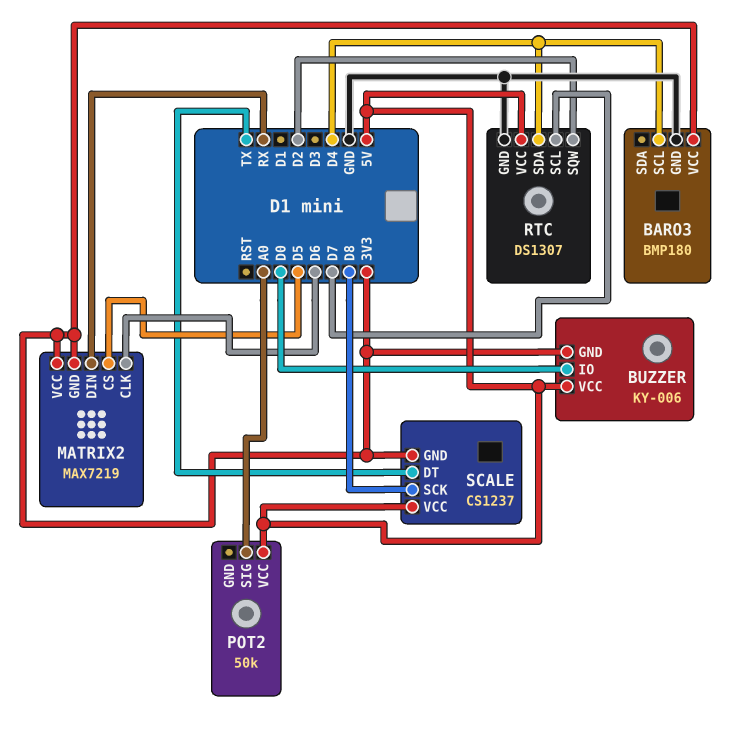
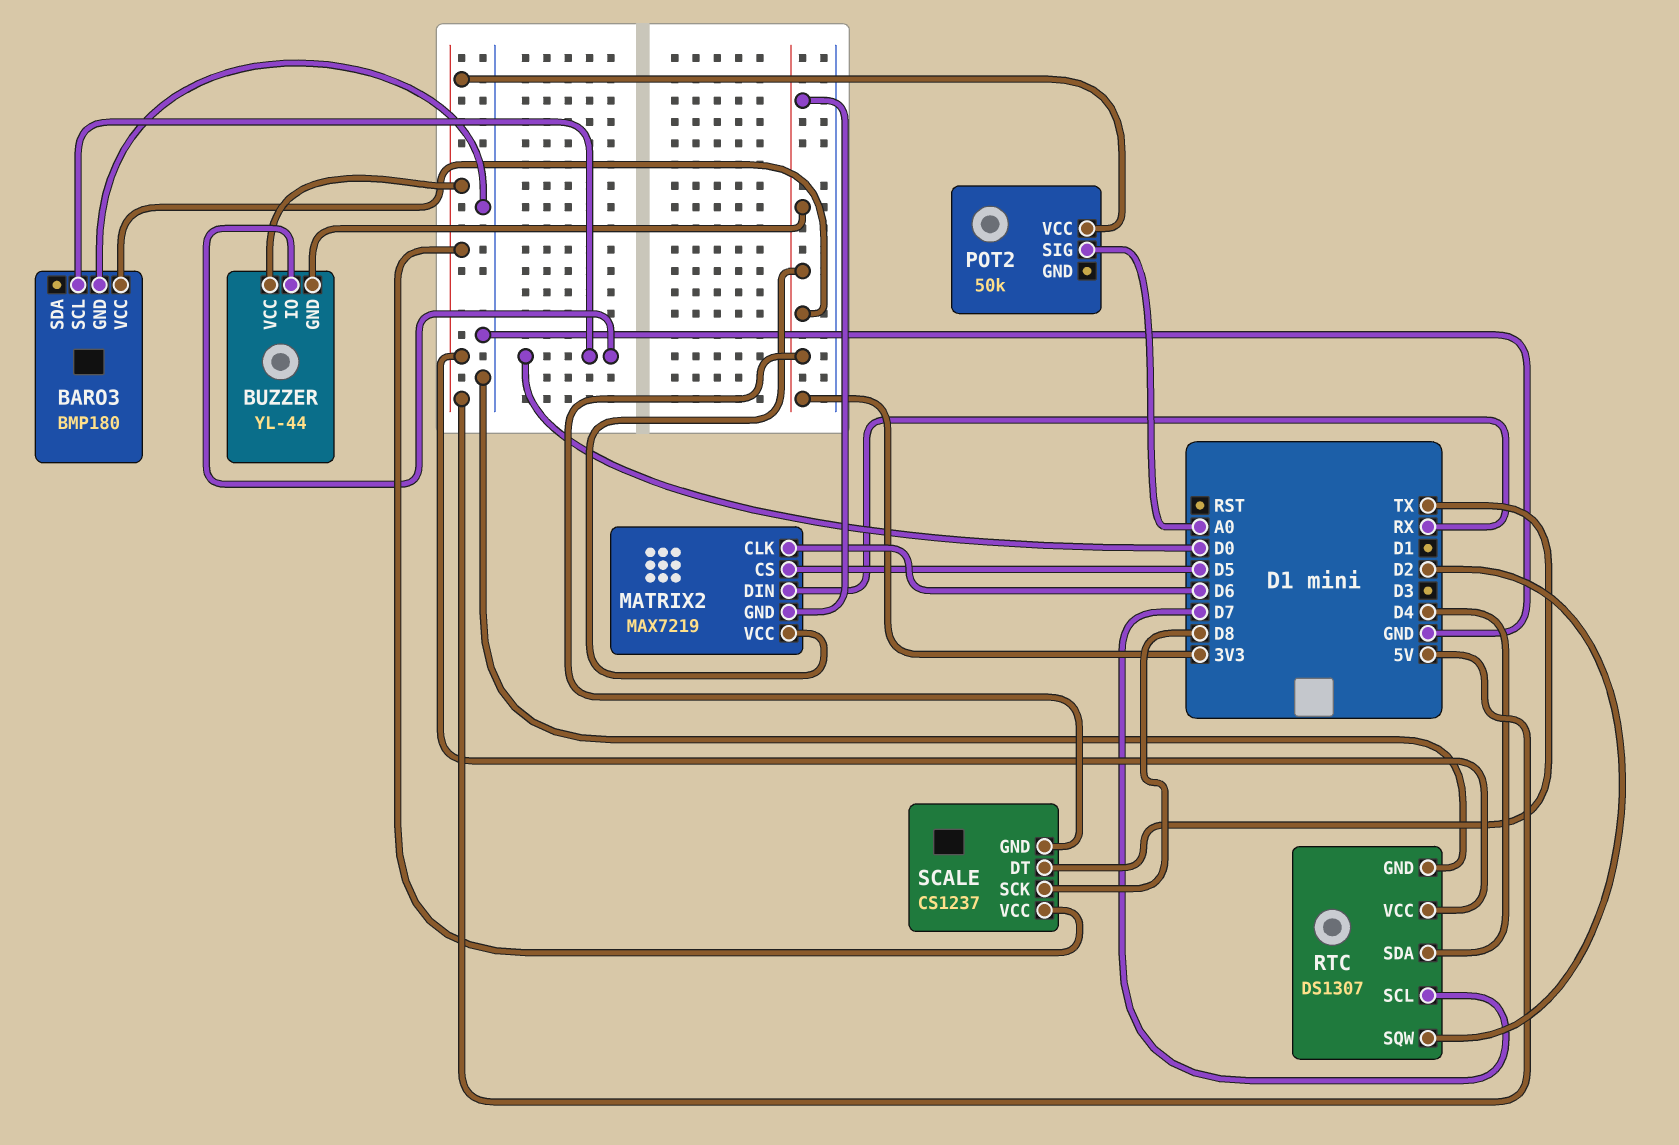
BARO3 pin SCL: D4 -> D0
BUZZER: KY-006 -> YL-44

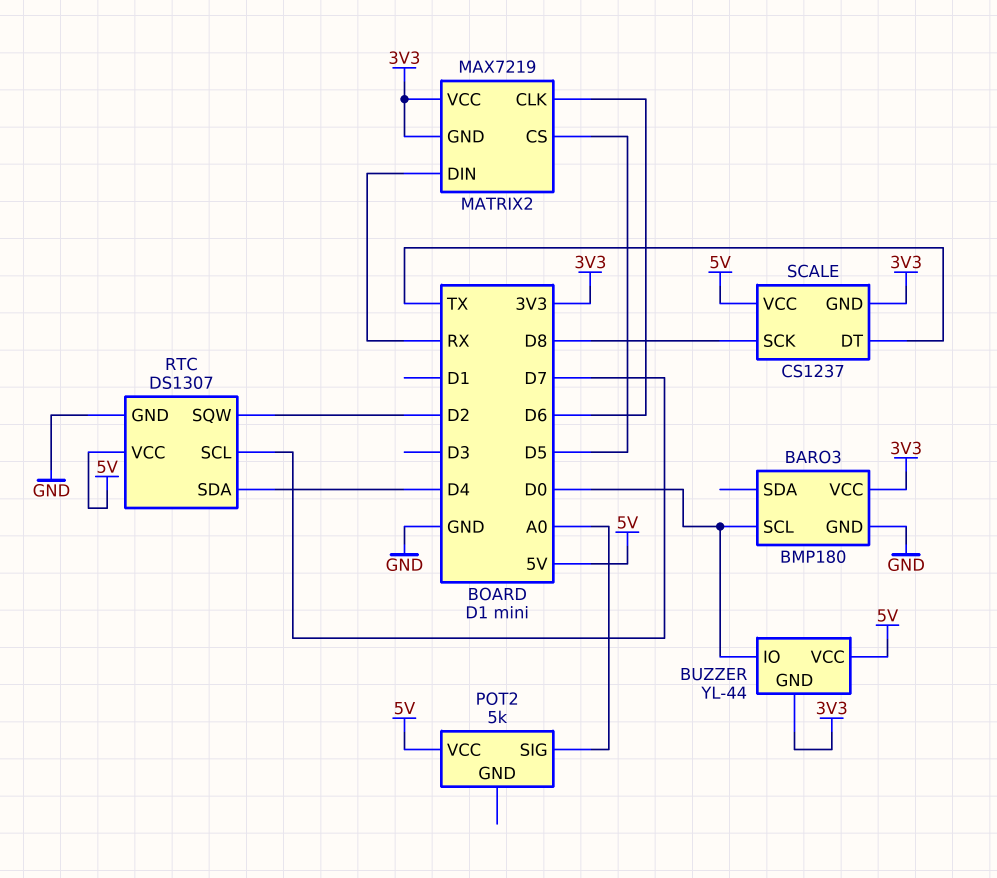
POT2: 50k -> 5k

